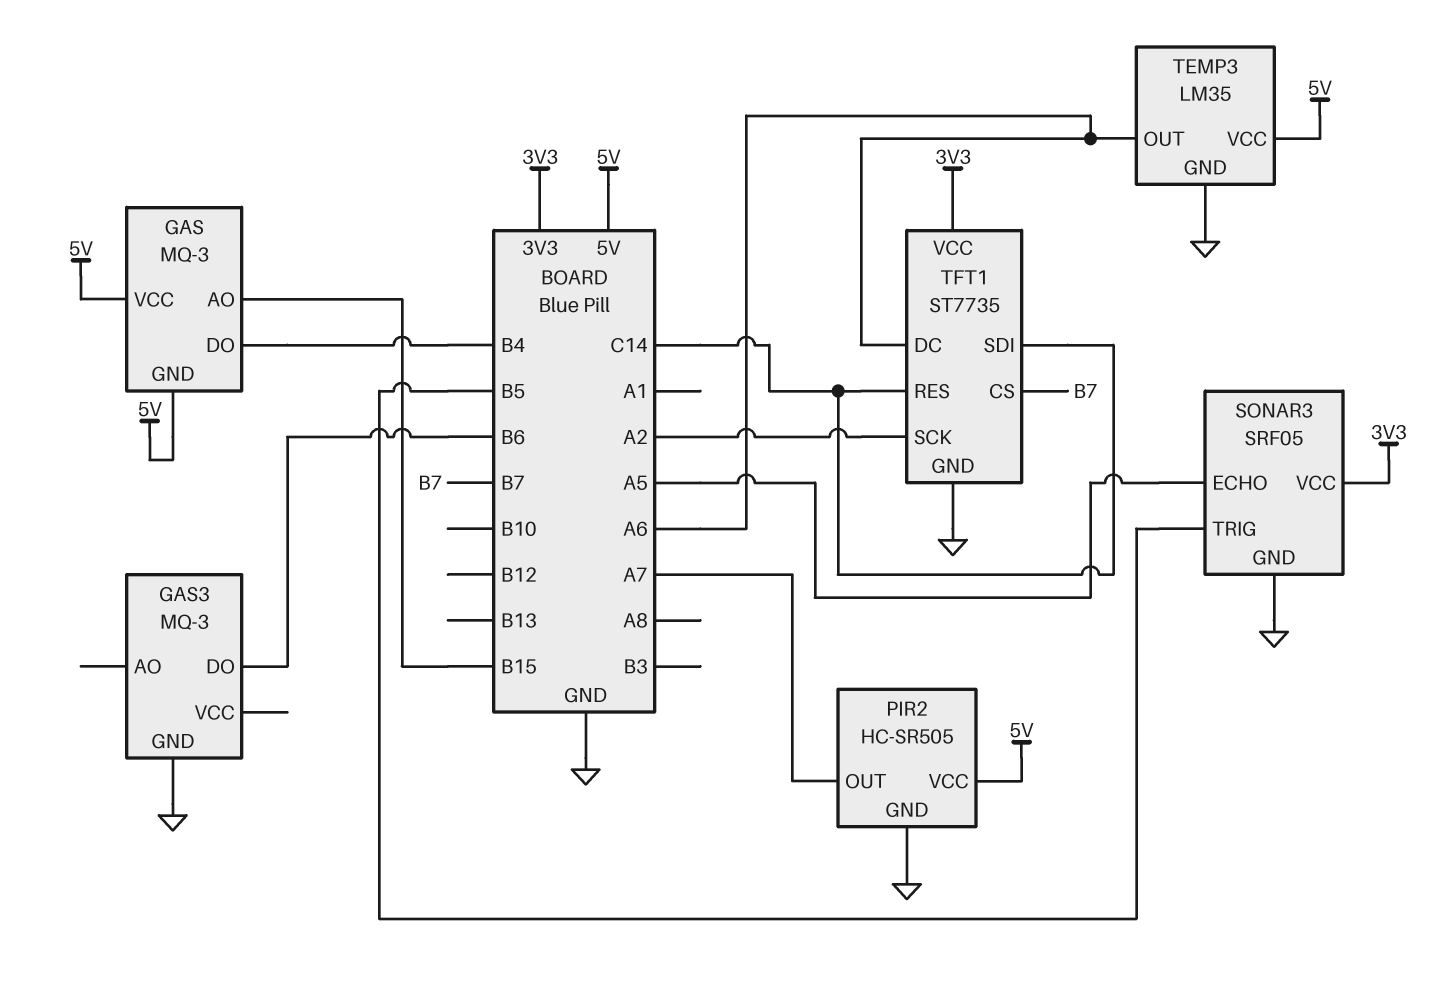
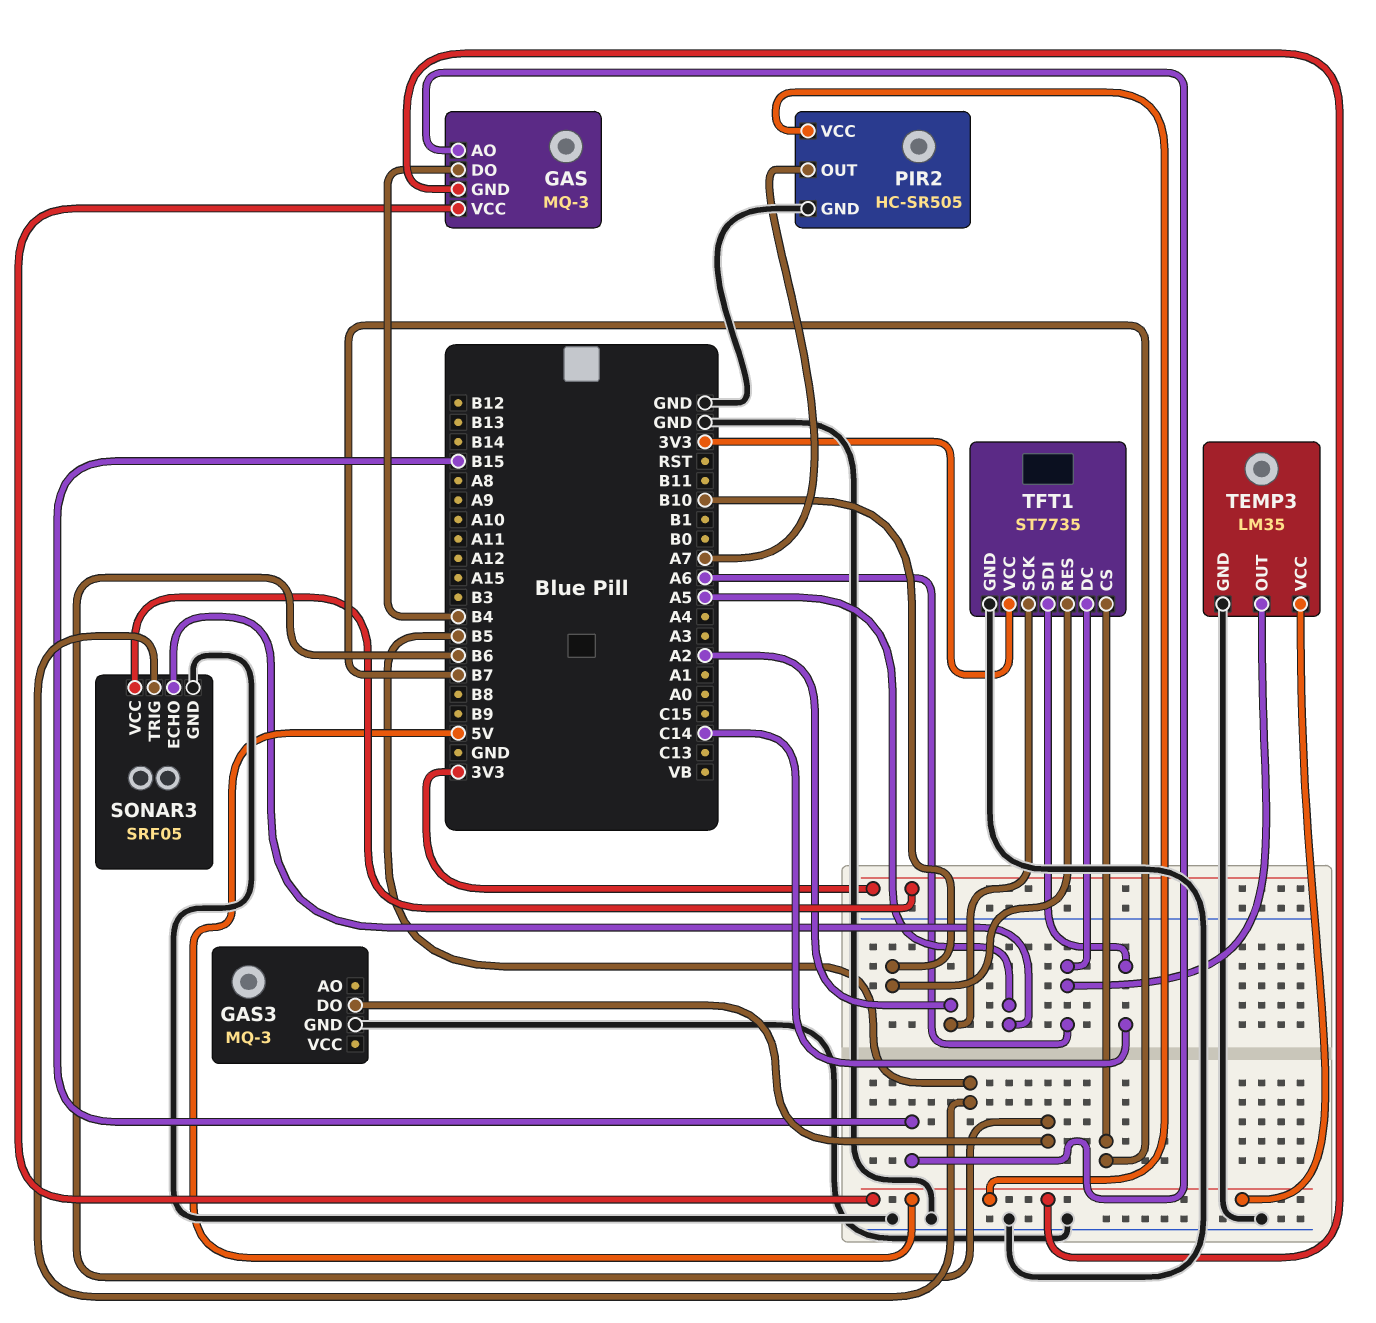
TFT1 pin RES: C14 -> B10

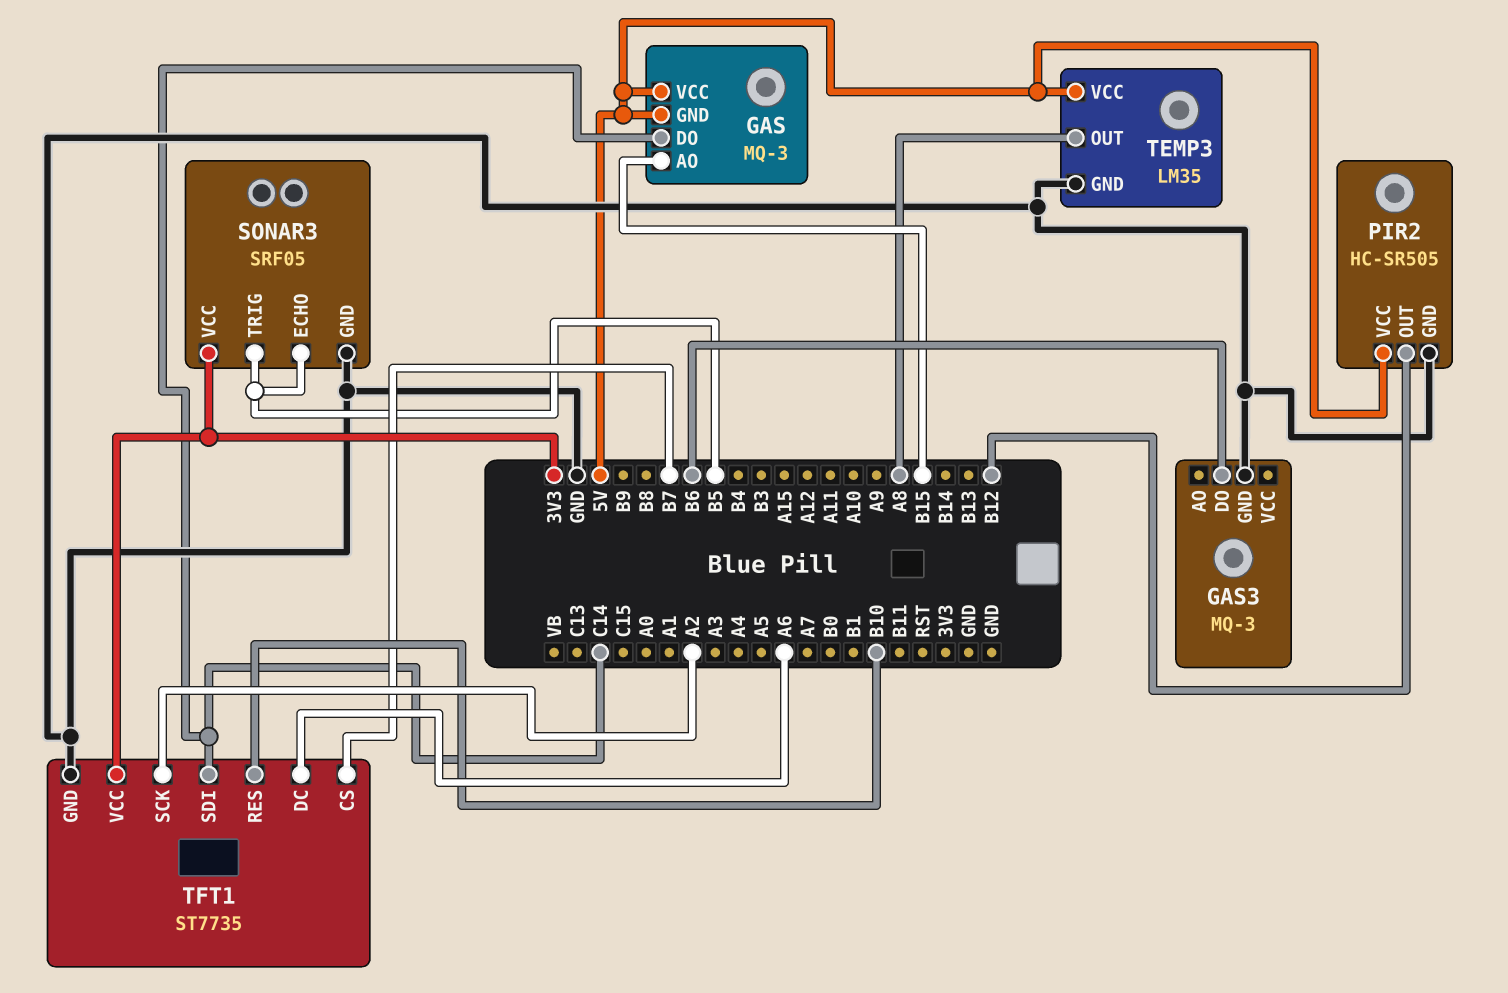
GAS pin DO: B4 -> C14
PIR2 pin OUT: A7 -> B12
SONAR3 pin ECHO: A5 -> B5
TEMP3 pin OUT: A6 -> A8

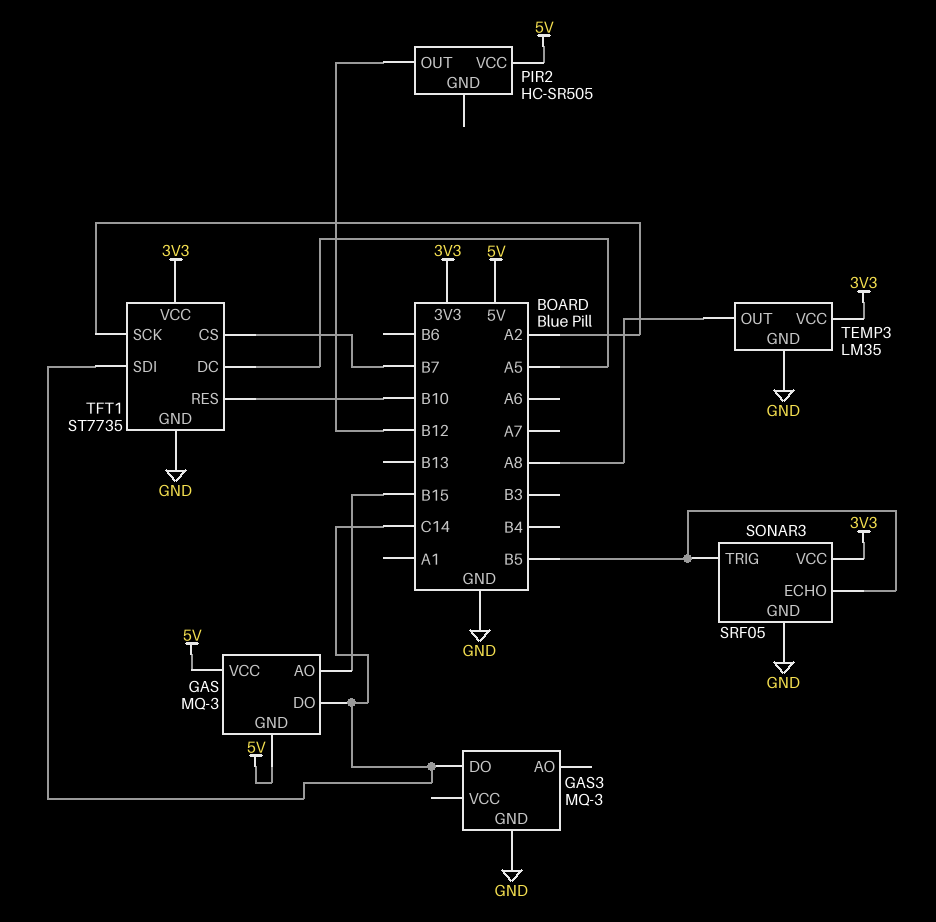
GAS3 pin DO: B6 -> C14
PIR2 pin GND: GND -> none
TEMP3 pin VCC: 5V -> 3V3
TFT1 pin DC: A6 -> A5

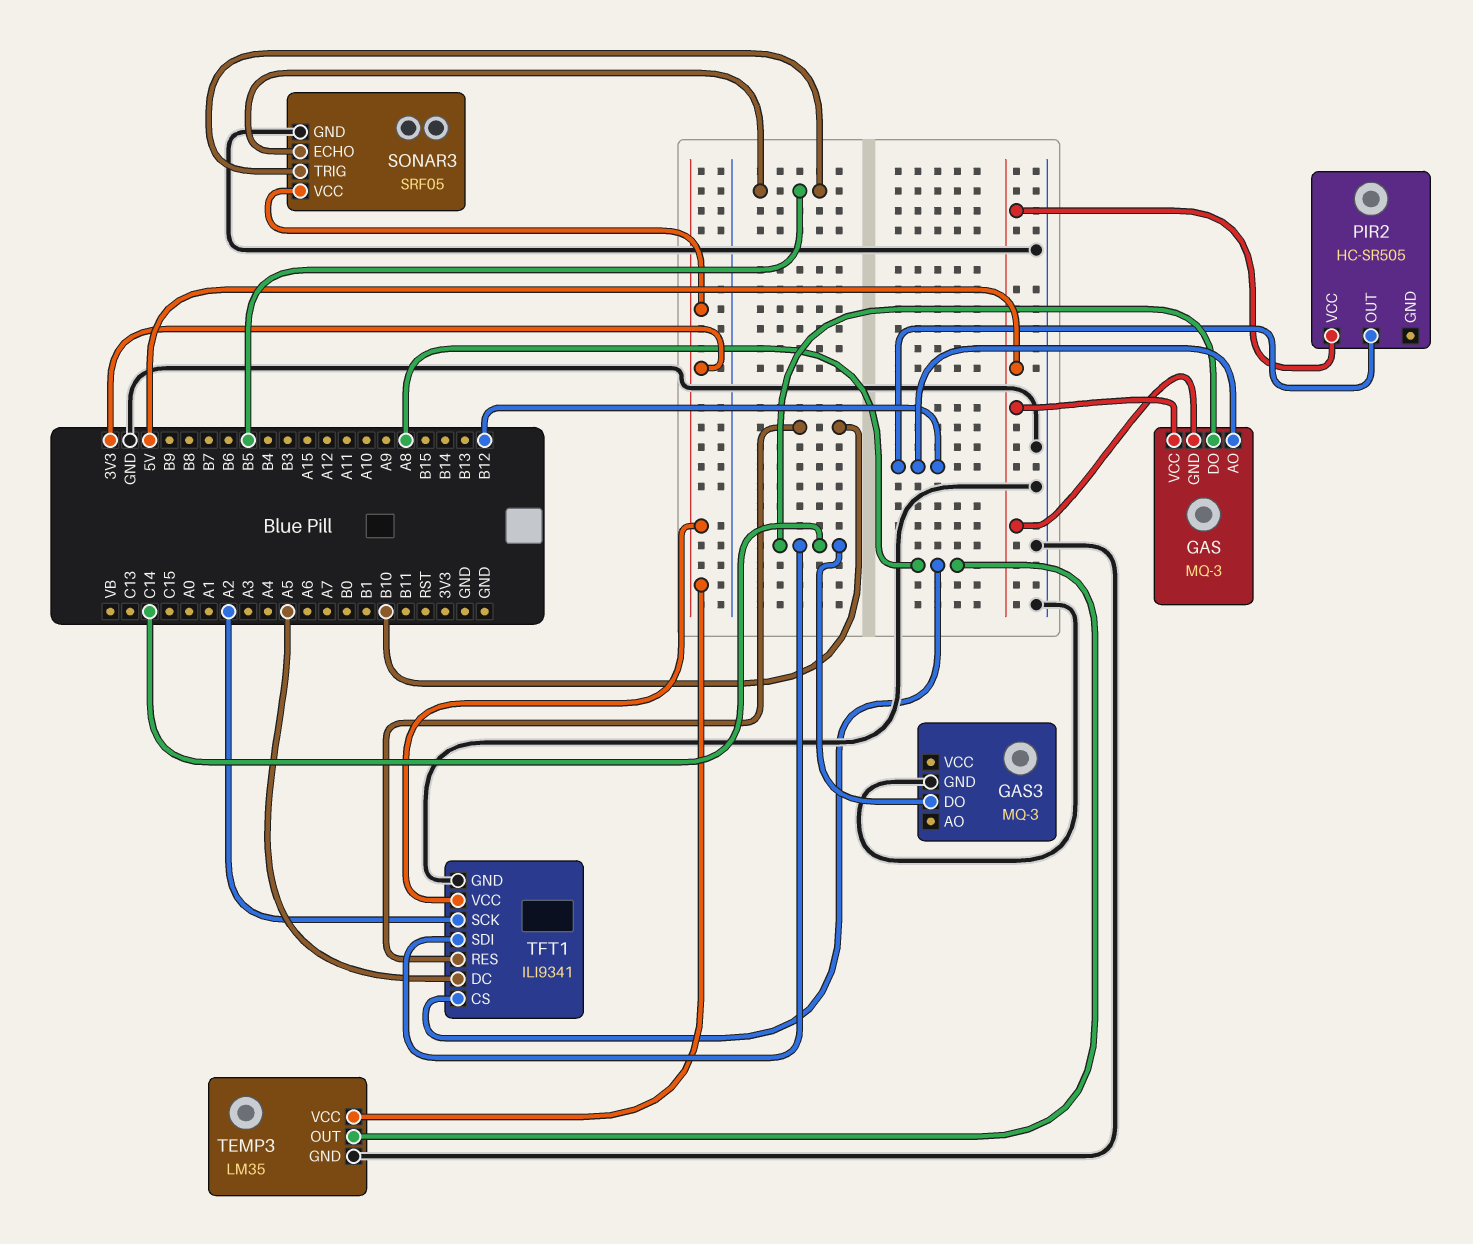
GAS pin AO: B15 -> B12
TFT1: ST7735 -> ILI9341
TFT1 pin CS: B7 -> A8

